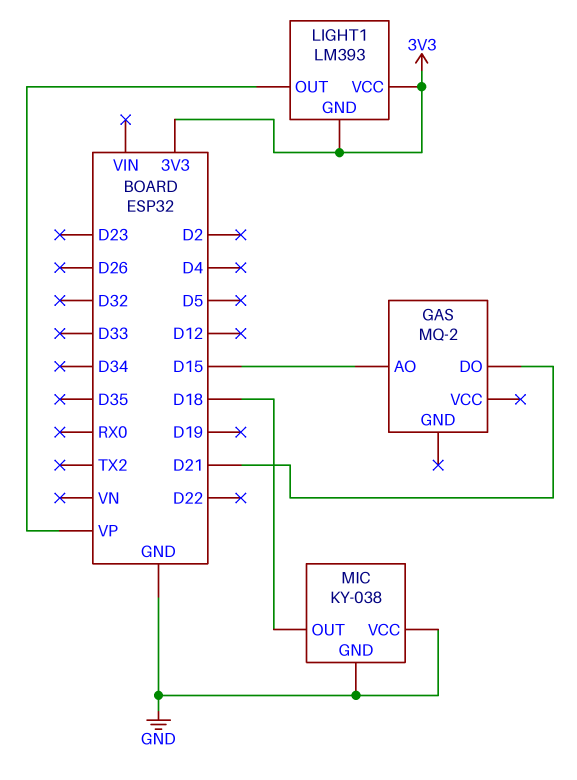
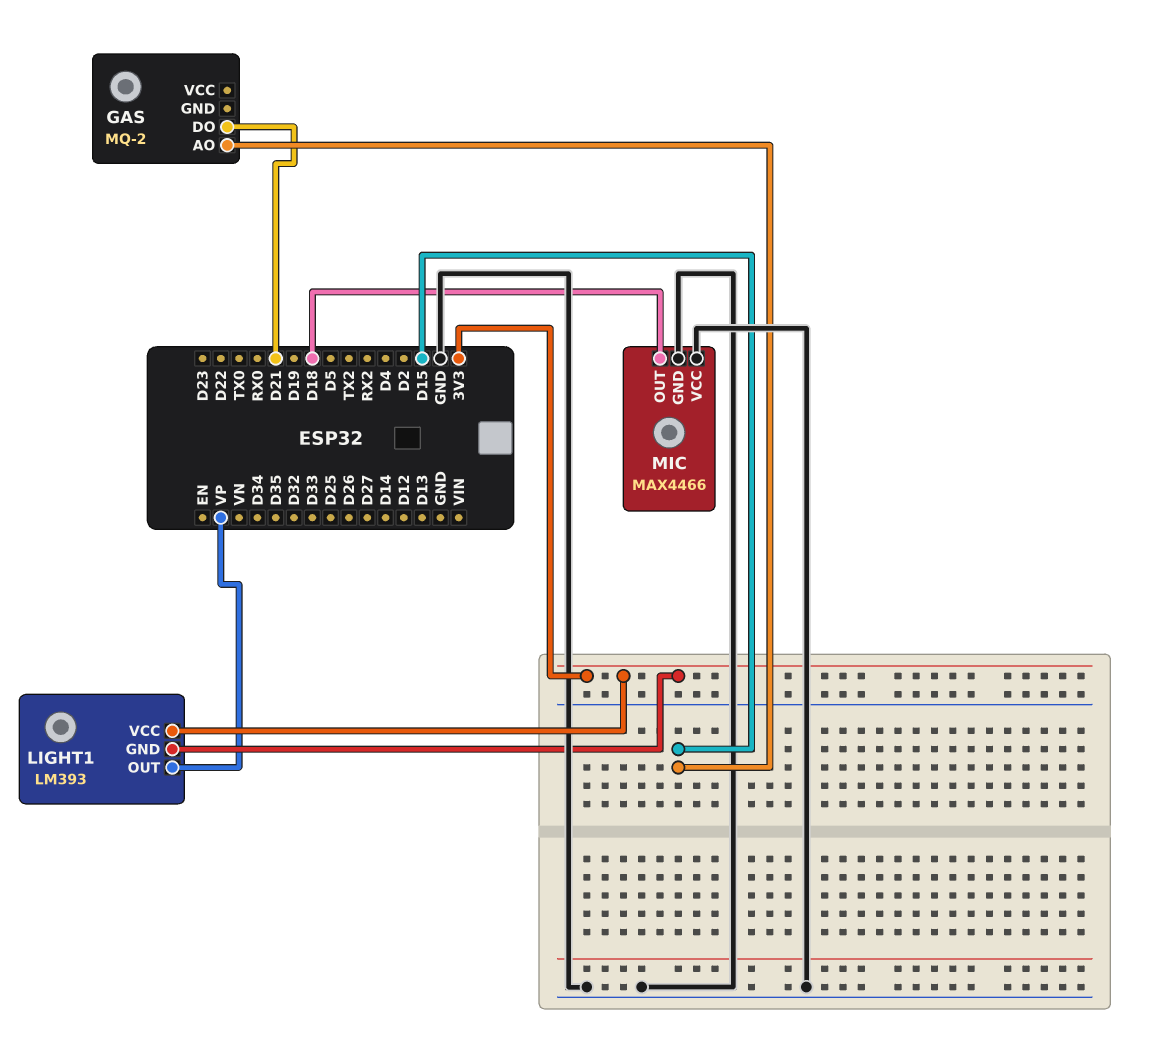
MIC: KY-038 -> MAX4466

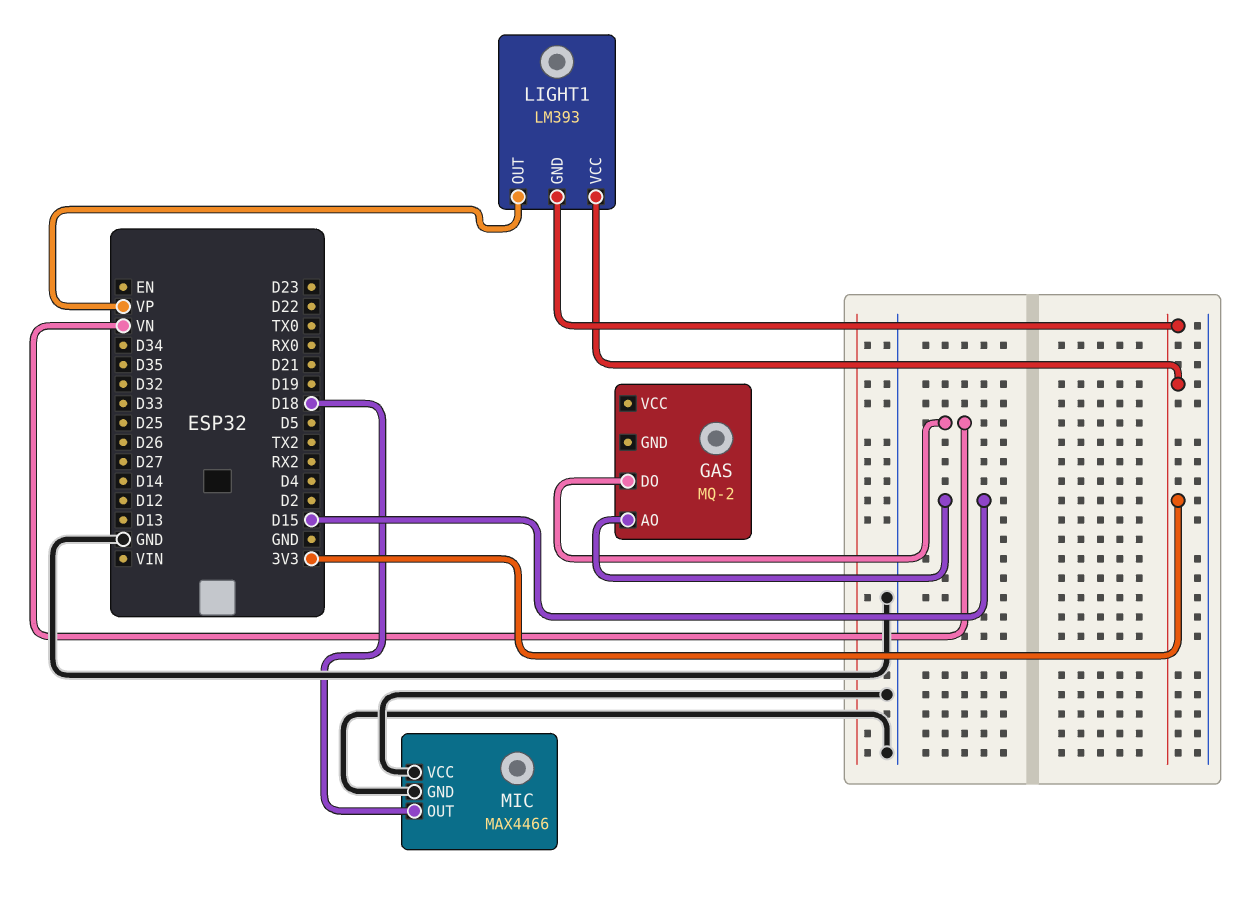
GAS pin DO: D21 -> VN

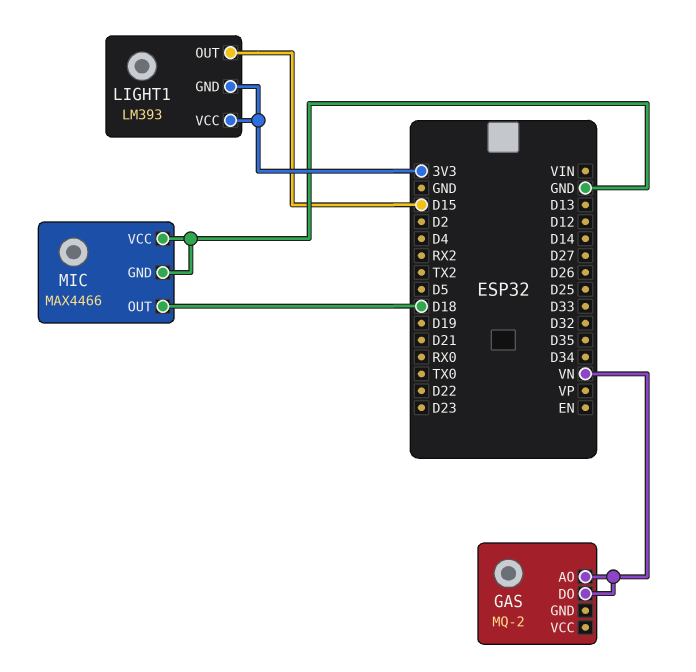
GAS pin AO: D15 -> VN
LIGHT1 pin OUT: VP -> D15

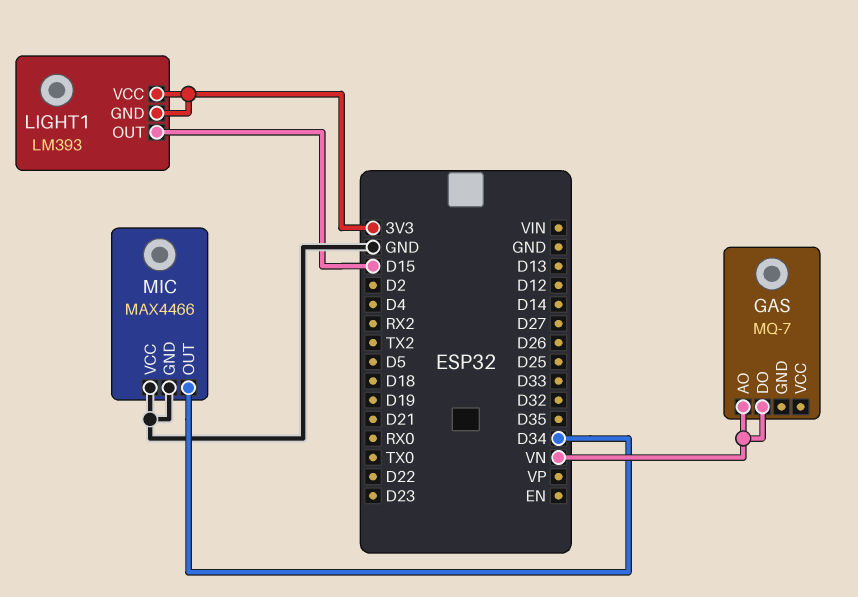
GAS: MQ-2 -> MQ-7
MIC pin OUT: D18 -> D34

